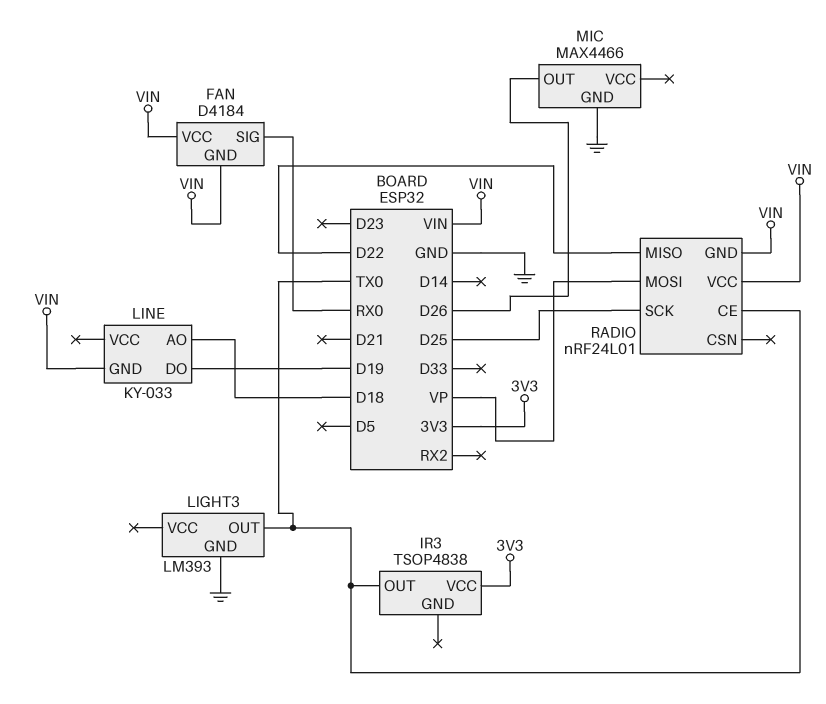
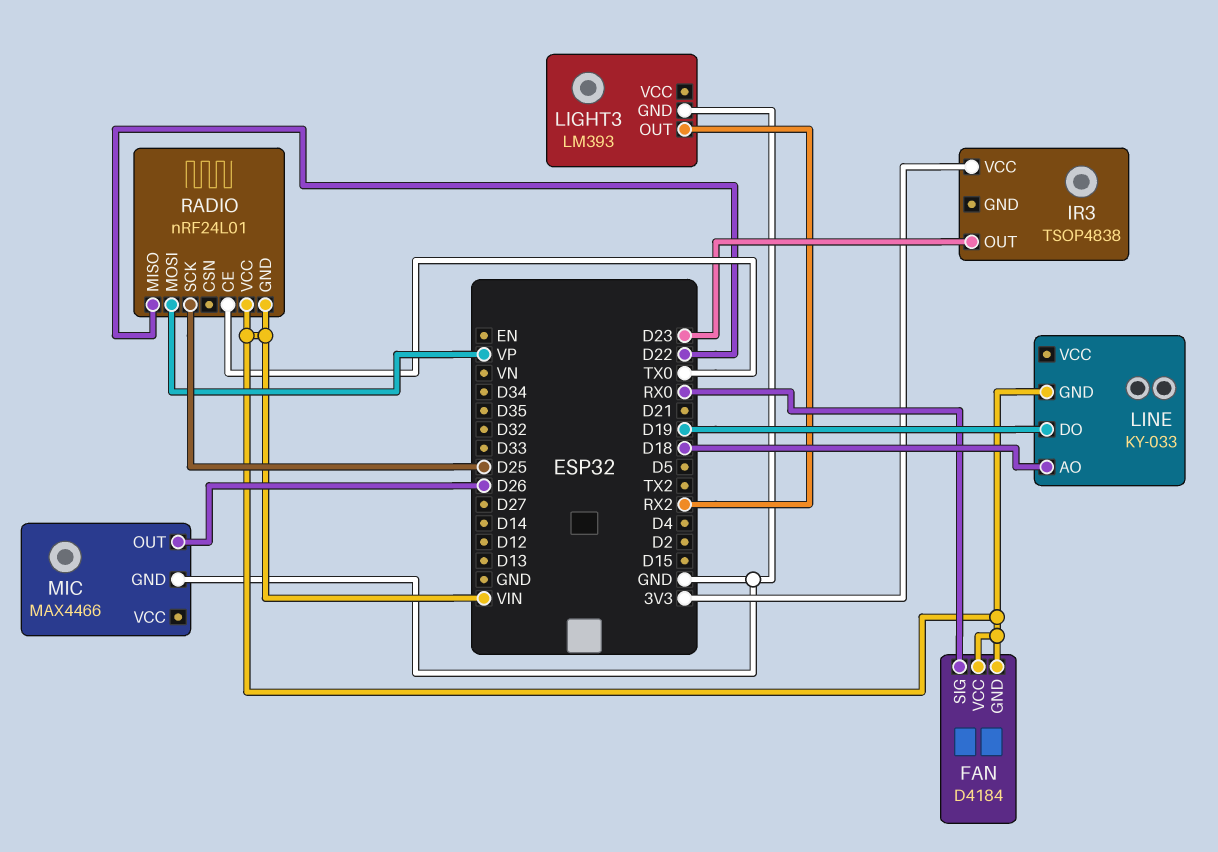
IR3 pin OUT: TX0 -> D23
LIGHT3 pin OUT: TX0 -> RX2

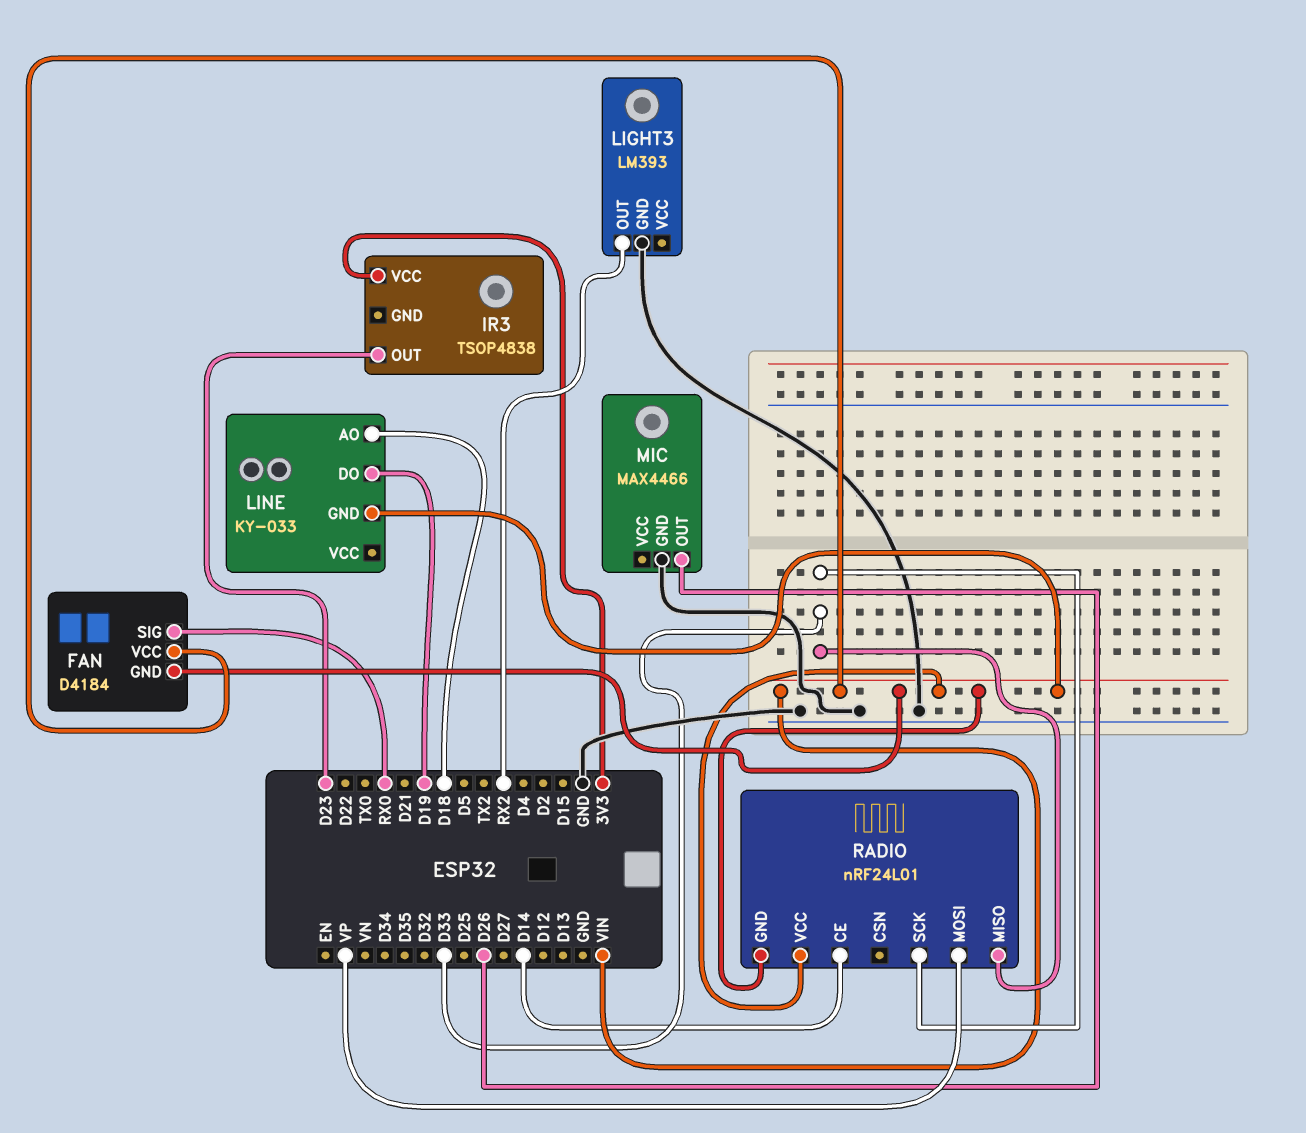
RADIO pin CE: TX0 -> D14
RADIO pin MISO: D22 -> D33
RADIO pin SCK: D25 -> D33

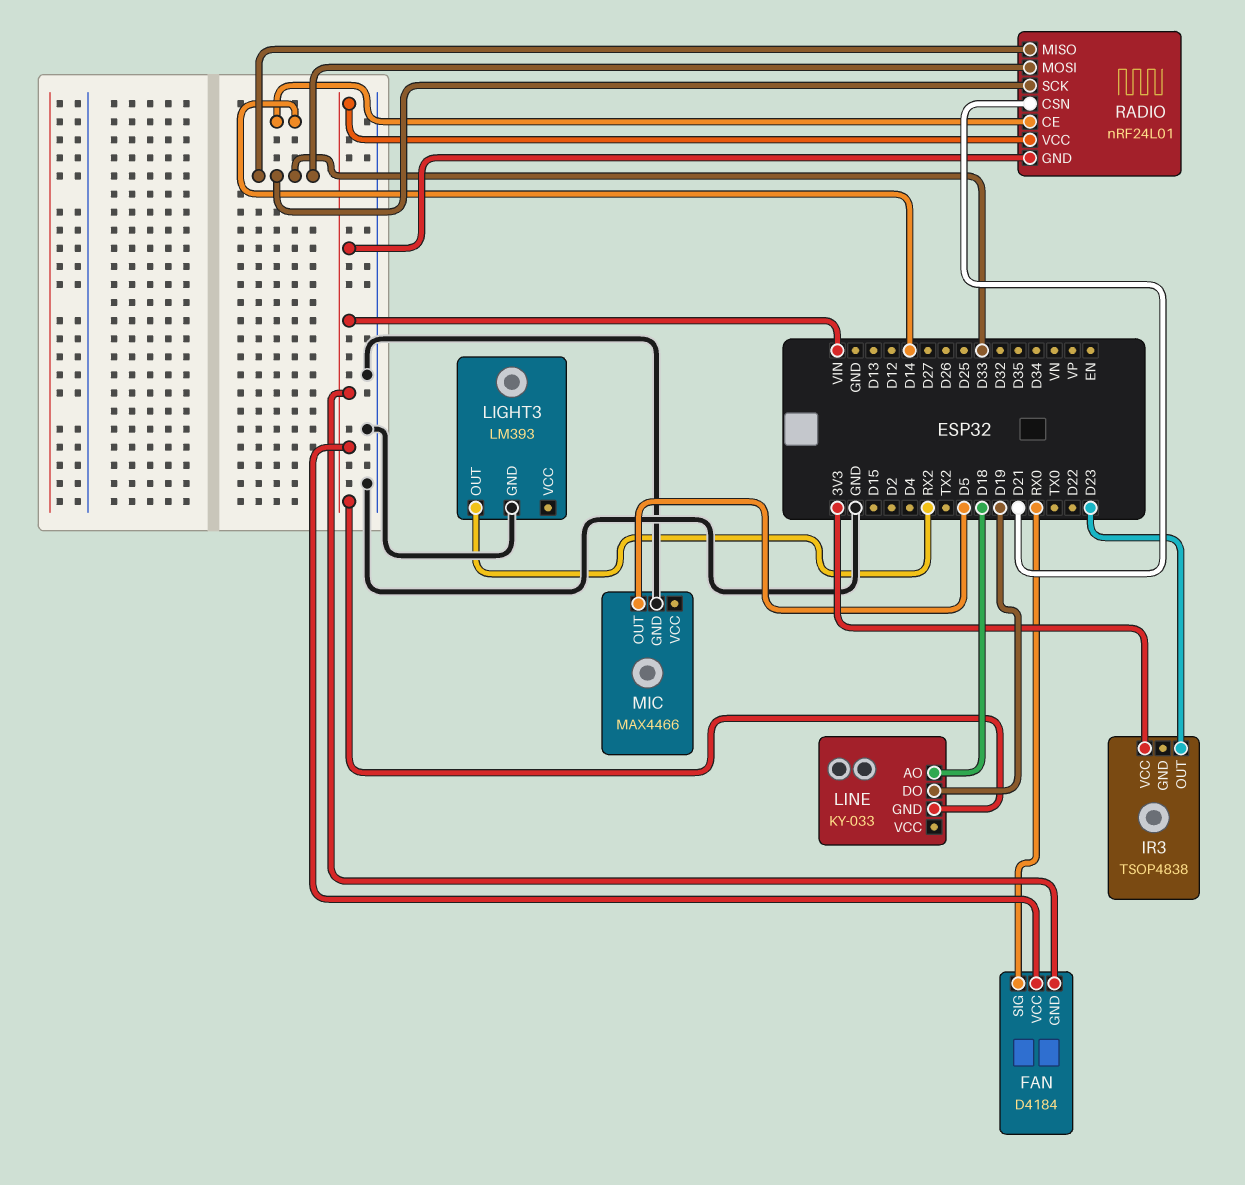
MIC pin OUT: D26 -> D5
RADIO pin CSN: none -> D21
RADIO pin MOSI: VP -> D33

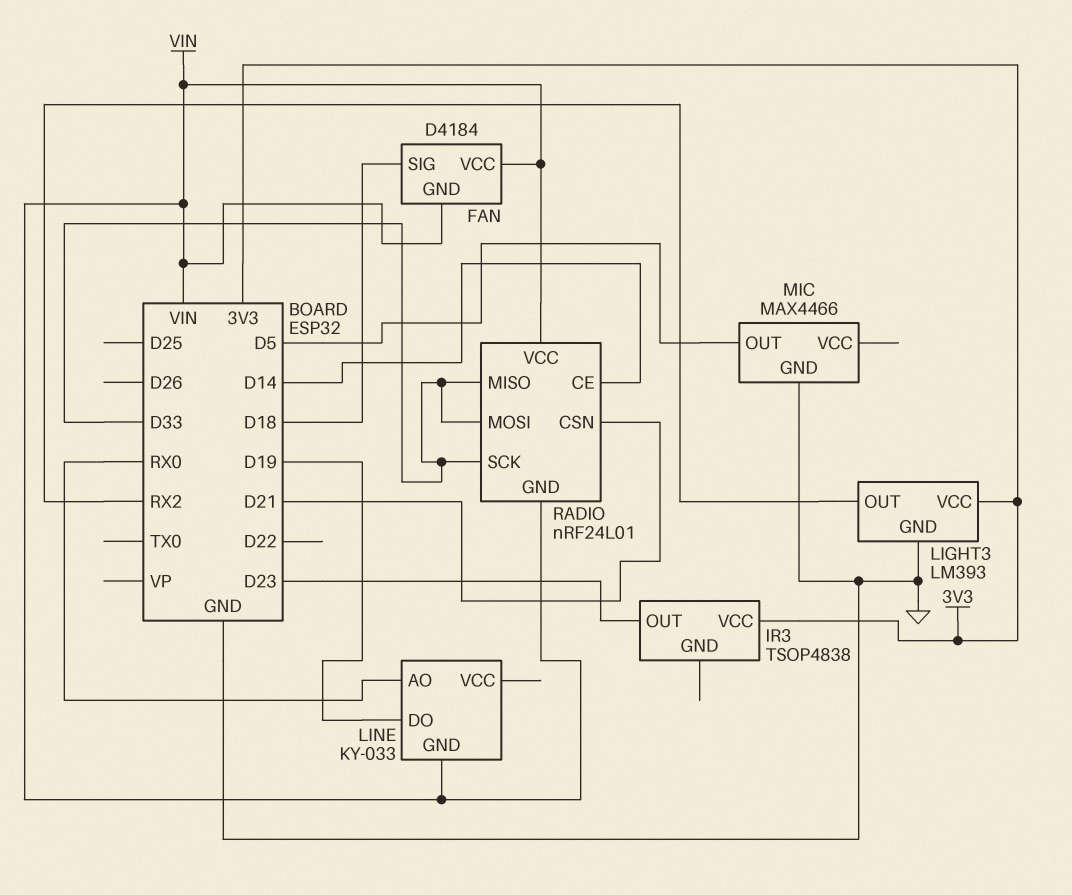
FAN pin SIG: RX0 -> D18
LIGHT3 pin VCC: none -> 3V3
LINE pin AO: D18 -> RX0

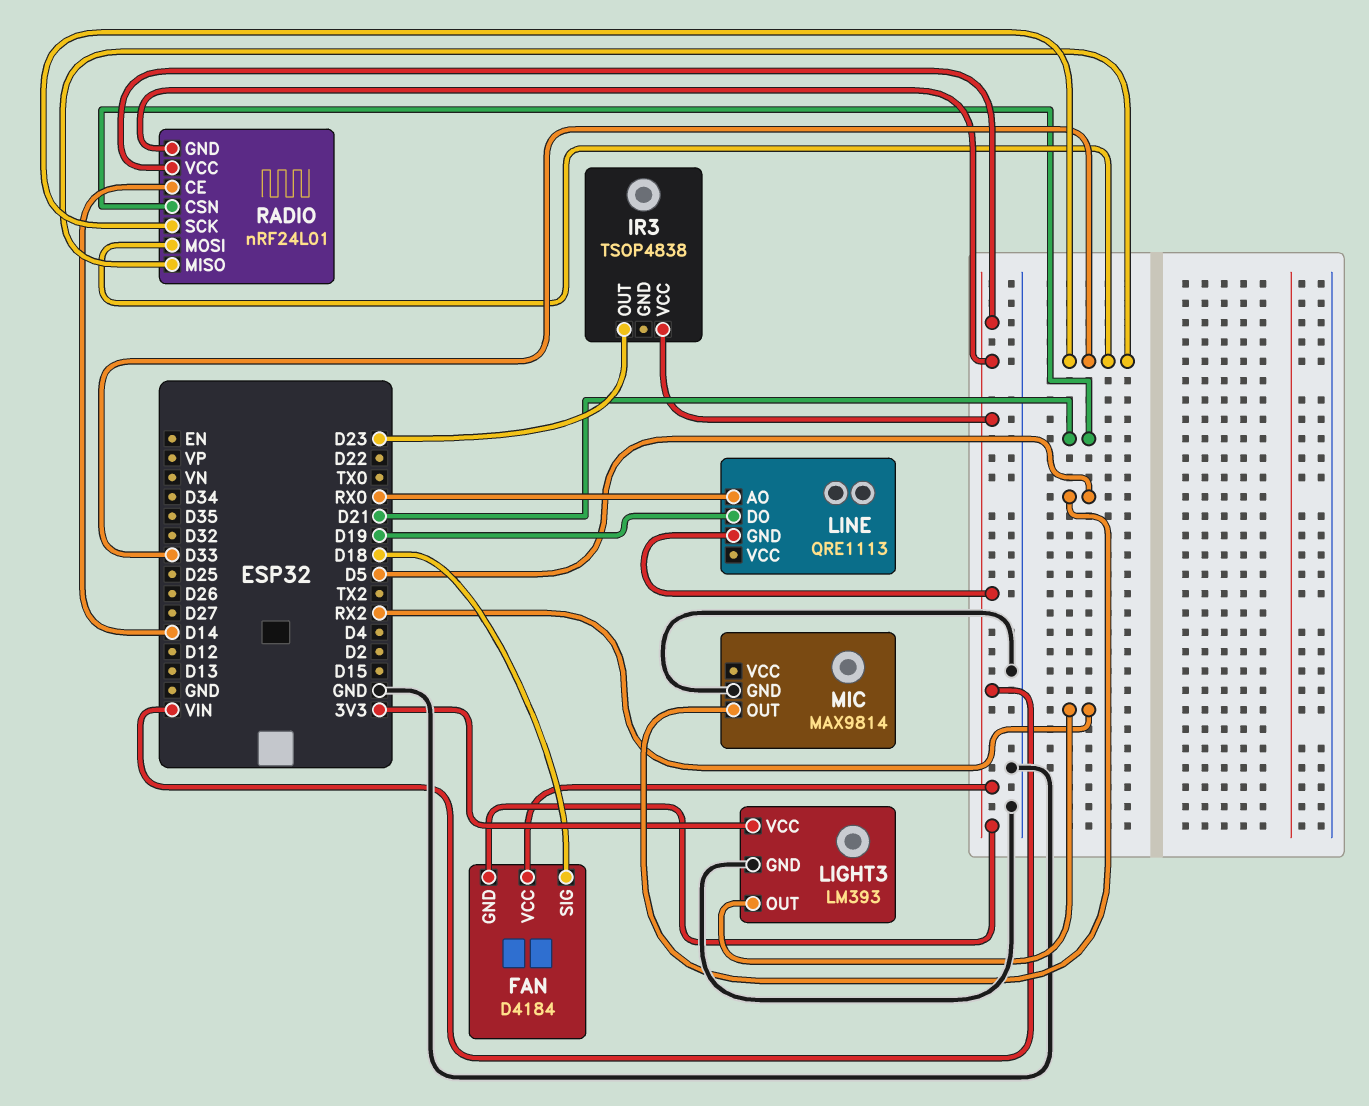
IR3 pin VCC: 3V3 -> VIN
LINE: KY-033 -> QRE1113
MIC: MAX4466 -> MAX9814

